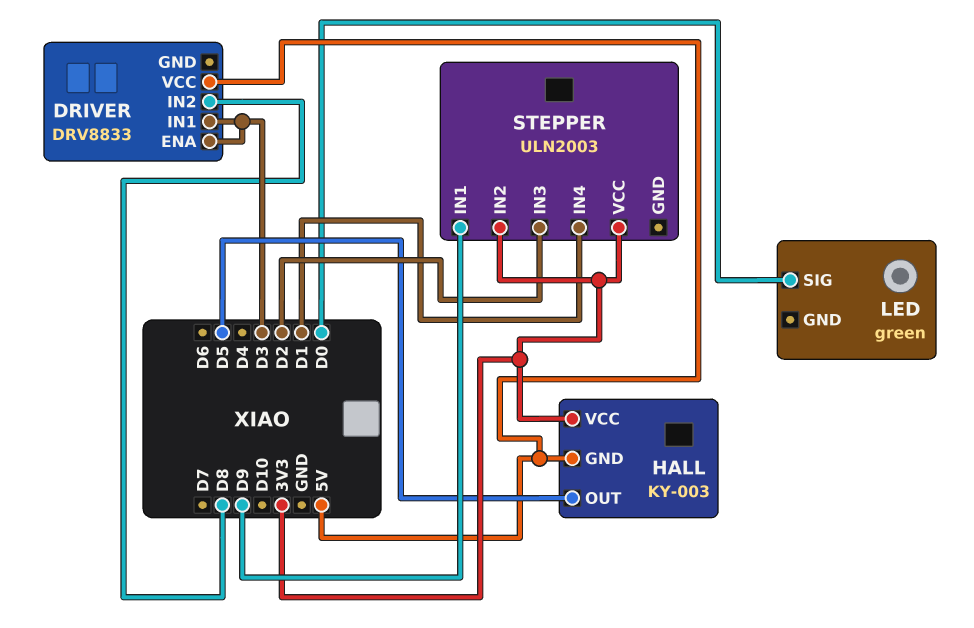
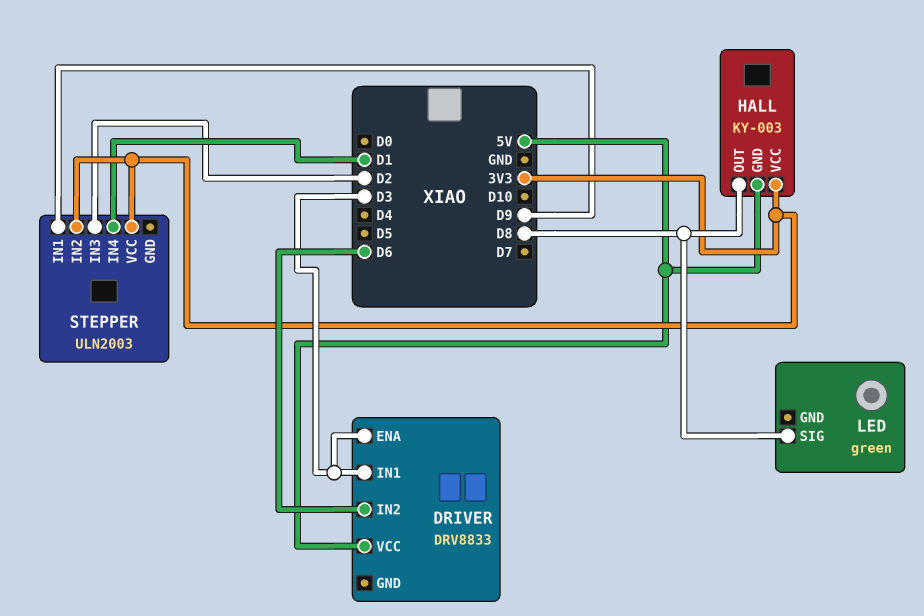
DRIVER pin IN2: D8 -> D6
HALL pin OUT: D5 -> D8
LED pin SIG: D0 -> D8

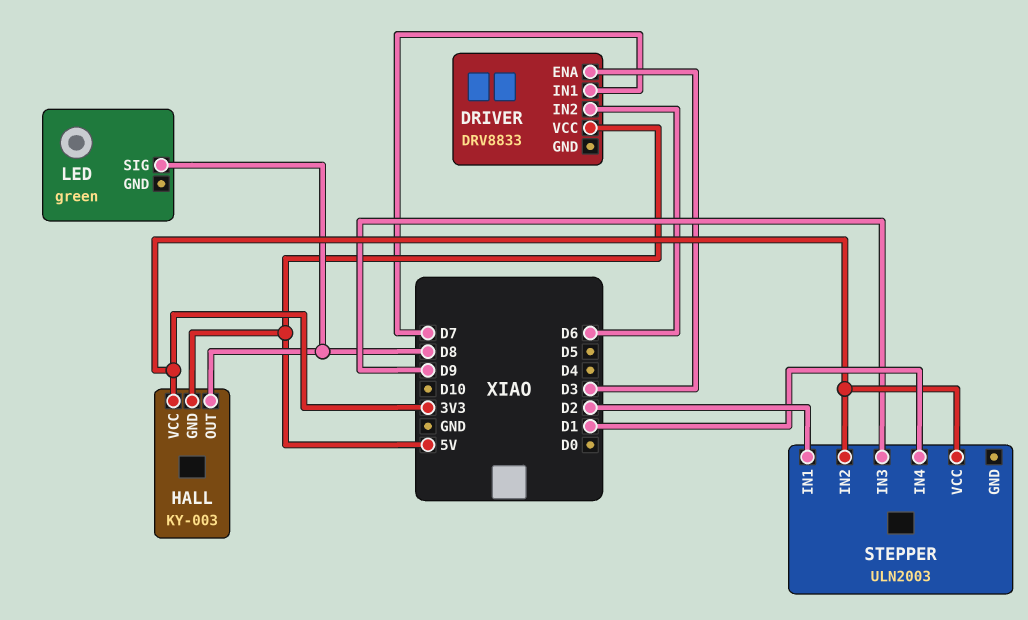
DRIVER pin IN1: D3 -> D7
STEPPER pin IN1: D9 -> D2
STEPPER pin IN3: D2 -> D9

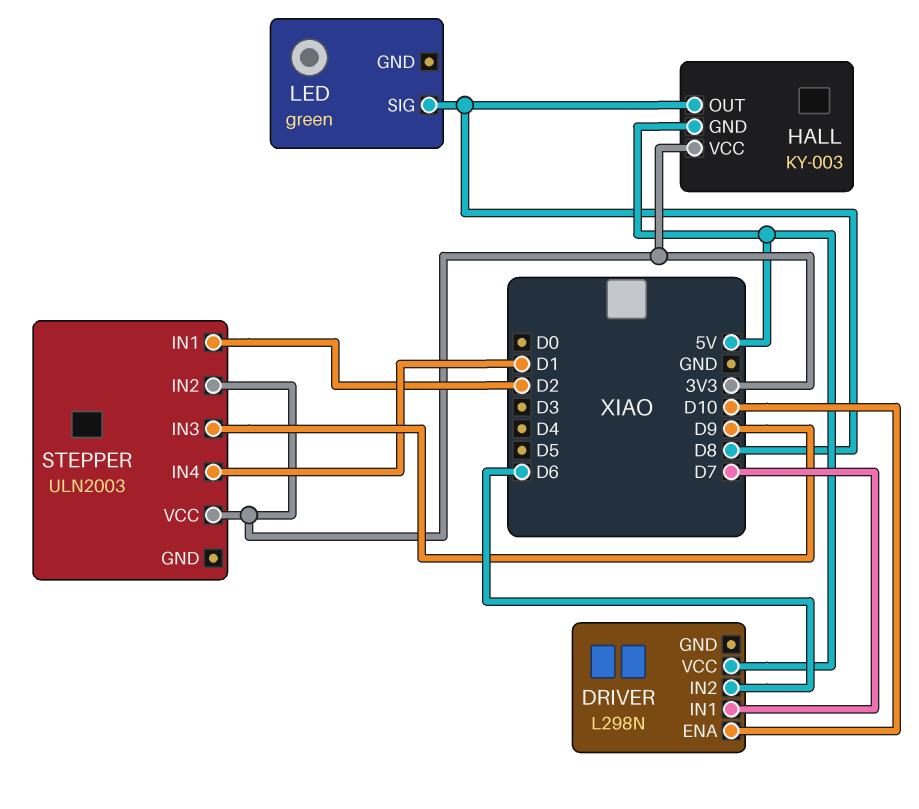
DRIVER: DRV8833 -> L298N
DRIVER pin ENA: D3 -> D10

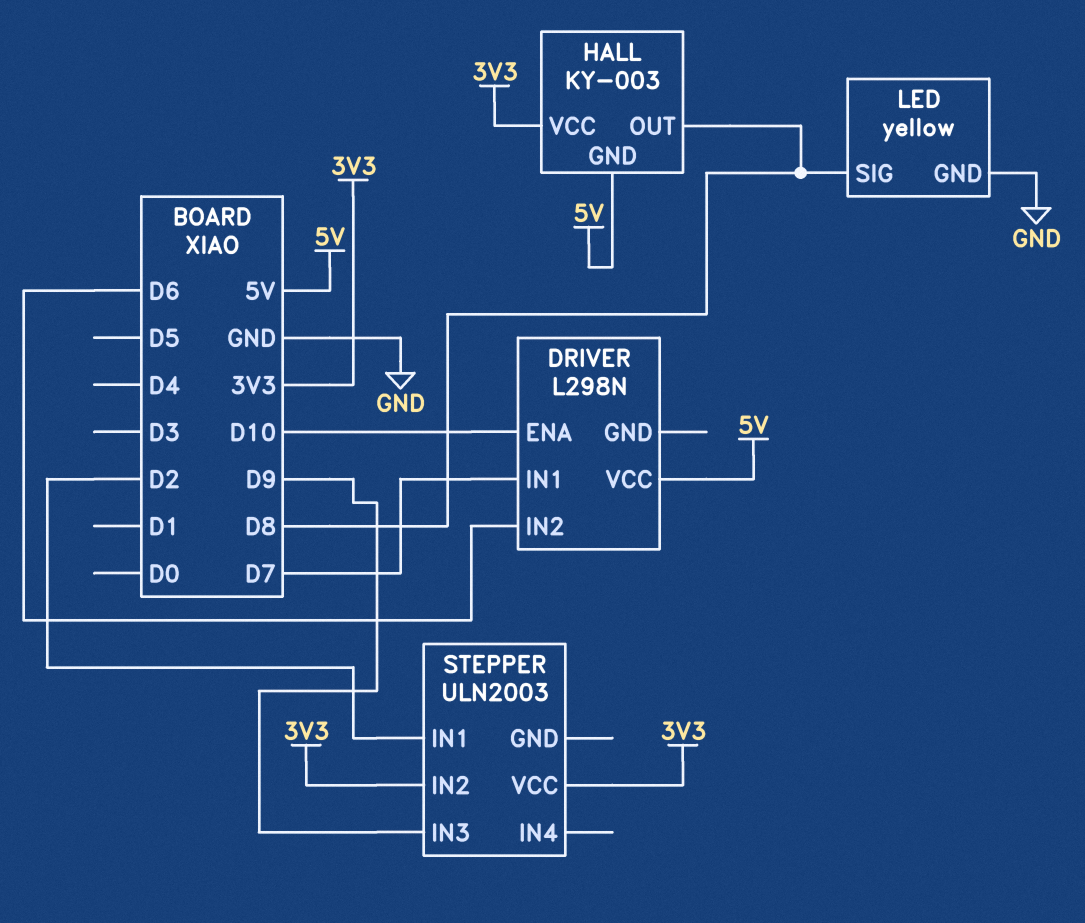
LED: green -> yellow
LED pin GND: none -> GND
STEPPER pin IN4: D1 -> none

